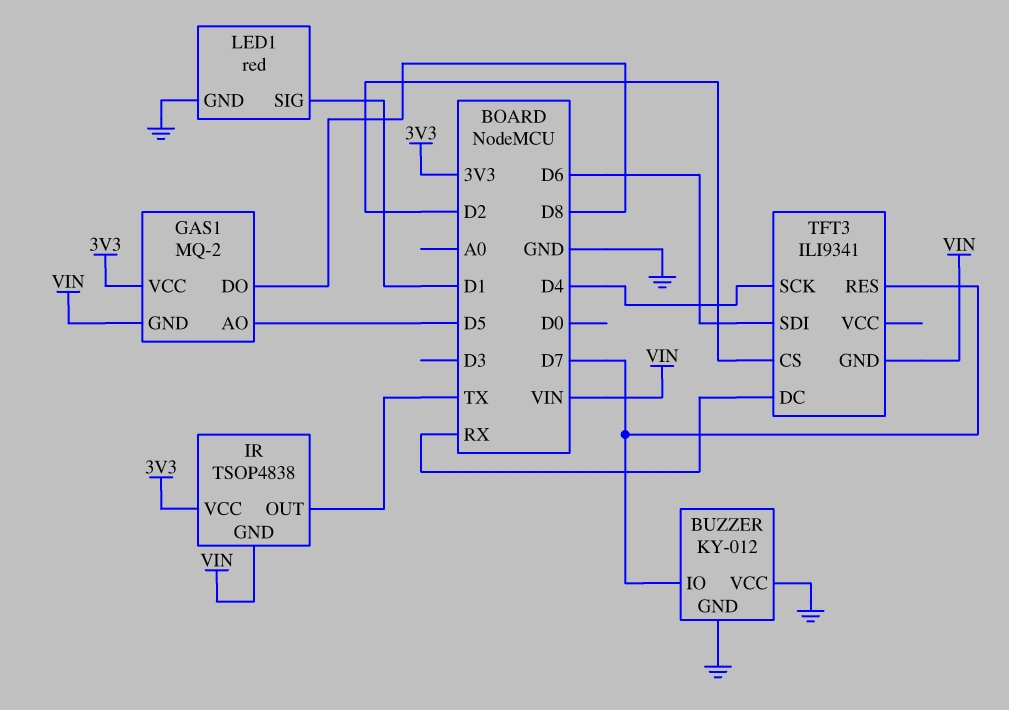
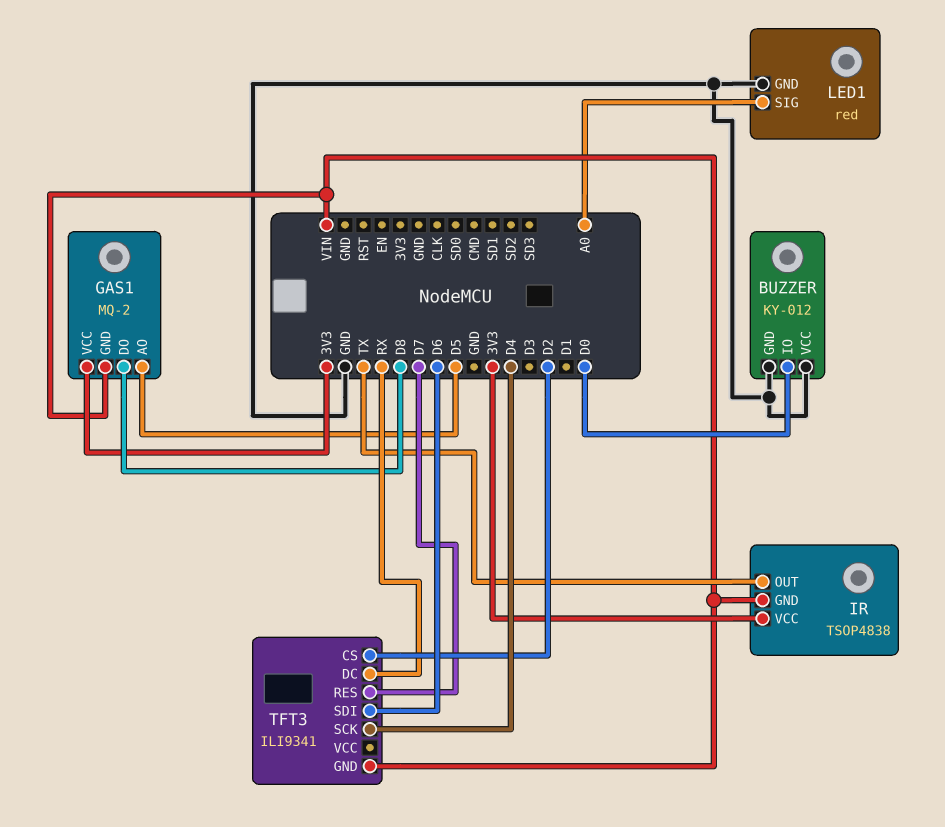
BUZZER pin IO: D7 -> D0
LED1 pin SIG: D1 -> A0

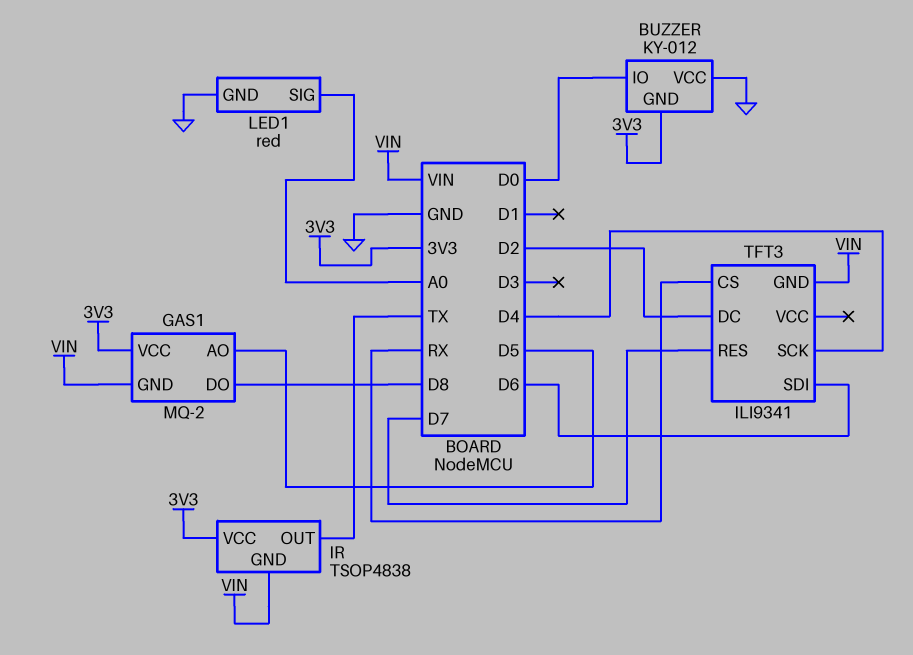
BUZZER pin GND: GND -> 3V3
TFT3 pin CS: D2 -> RX
TFT3 pin DC: RX -> D2

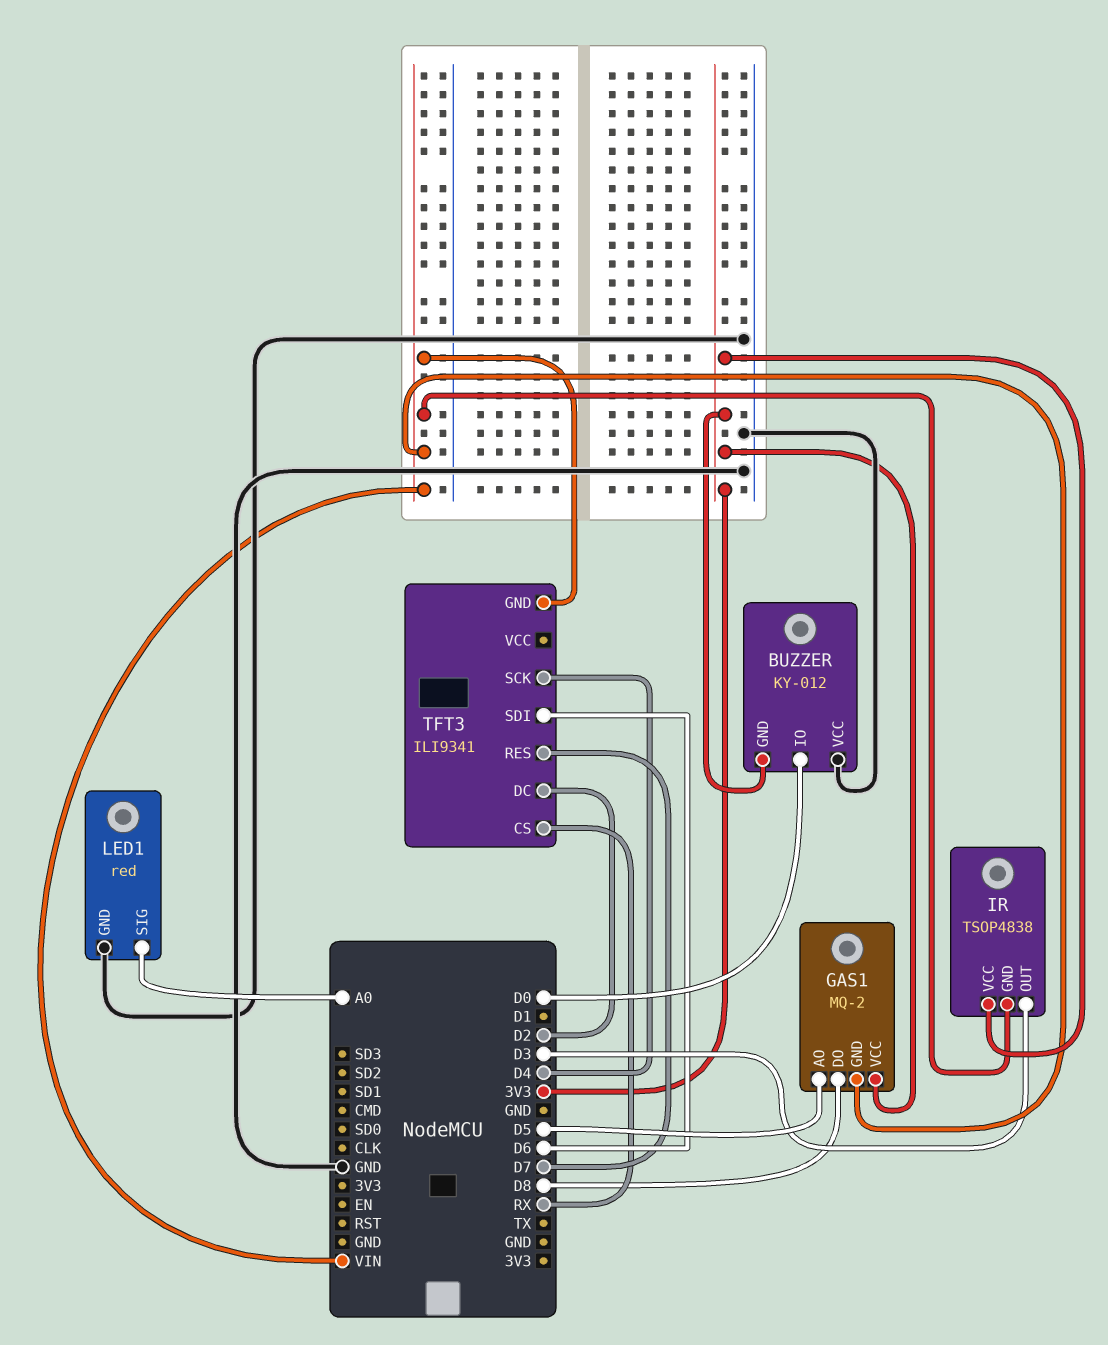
IR pin OUT: TX -> D3

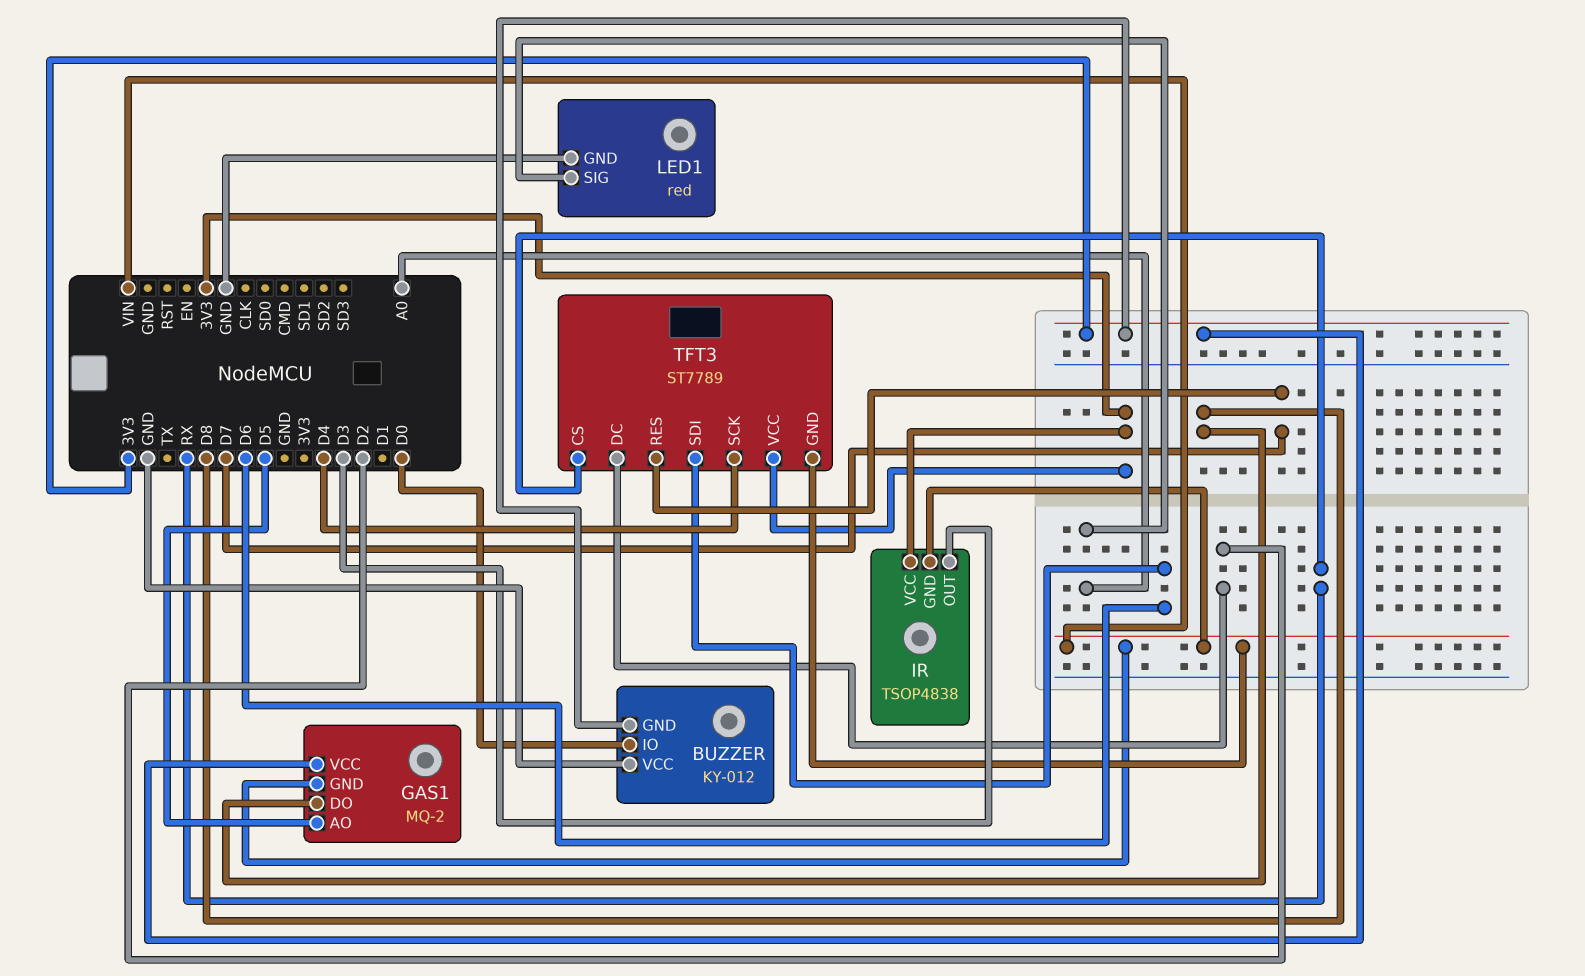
TFT3: ILI9341 -> ST7789
TFT3 pin VCC: none -> 3V3

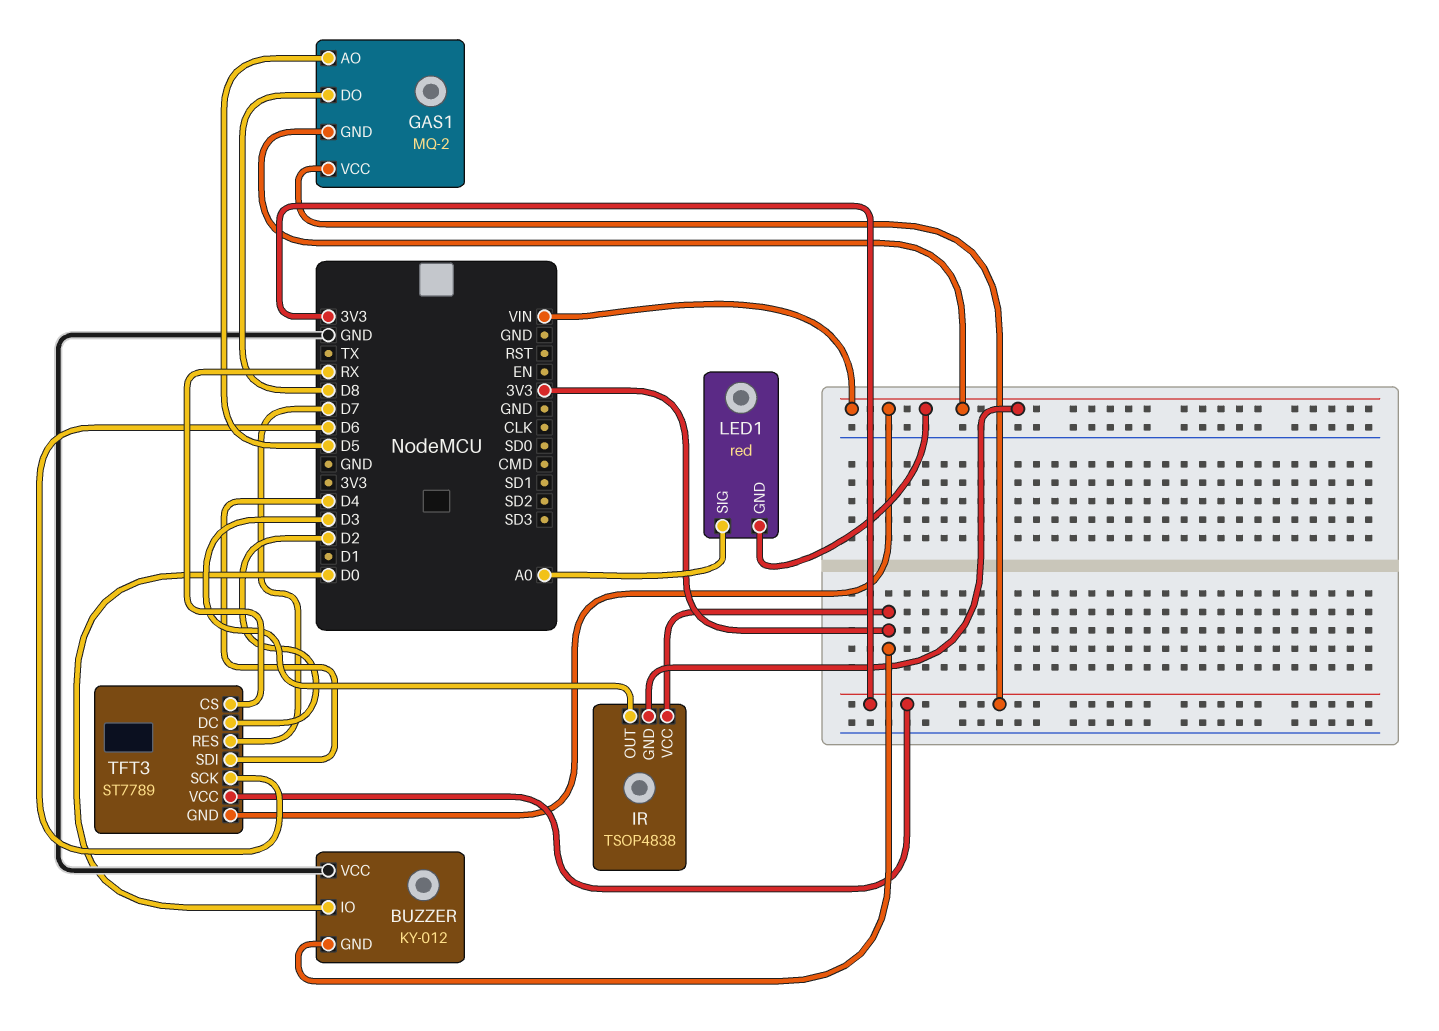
LED1 pin GND: GND -> VIN
TFT3 pin SCK: D4 -> D6
TFT3 pin SDI: D6 -> D4

